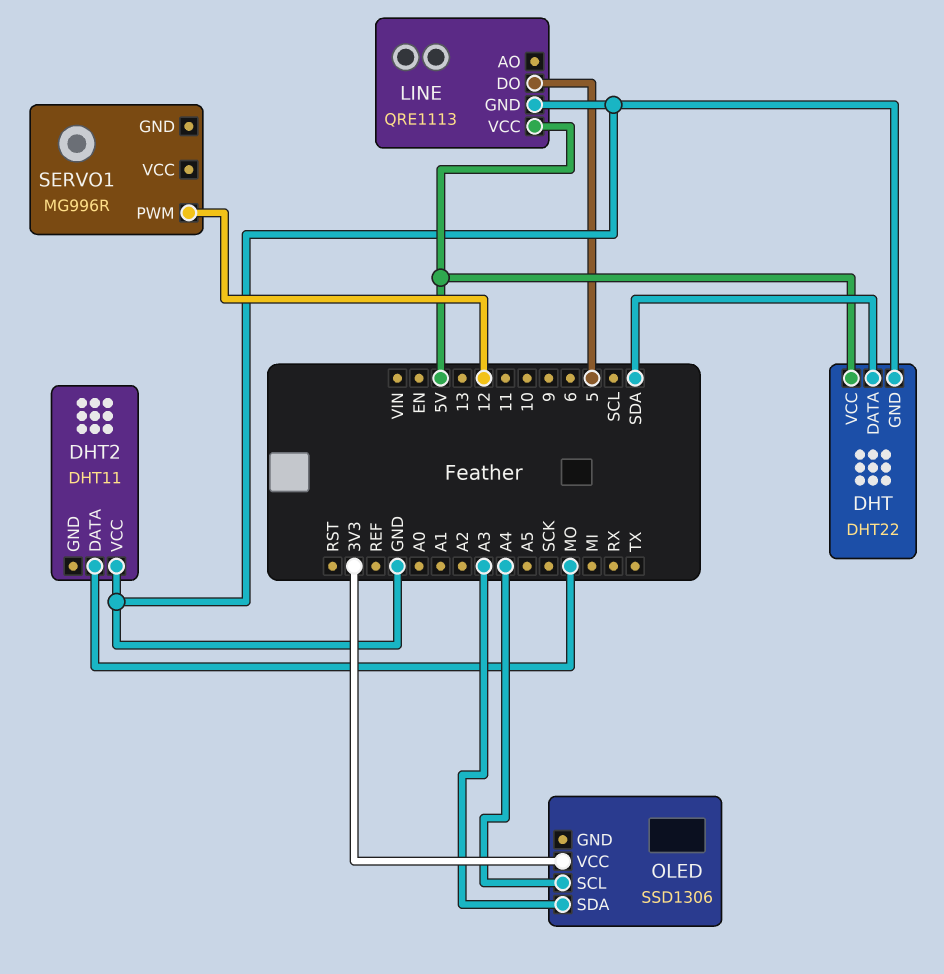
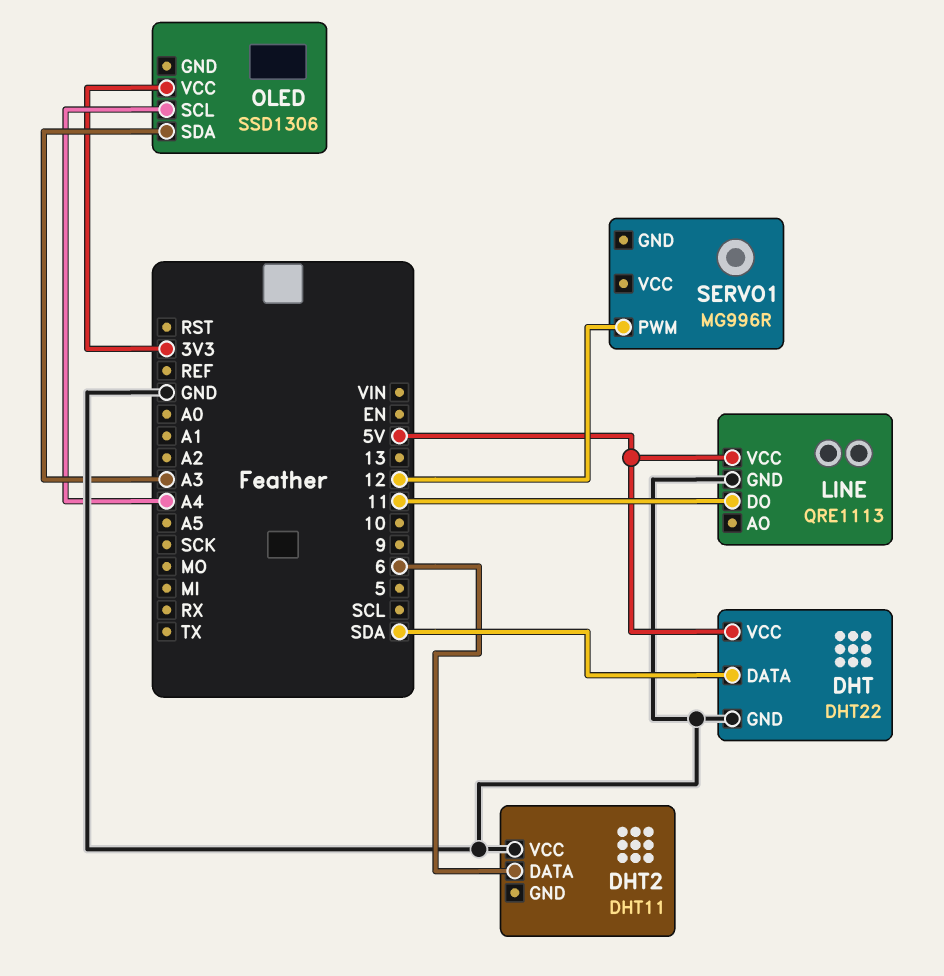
DHT2 pin DATA: MO -> 6
LINE pin DO: 5 -> 11

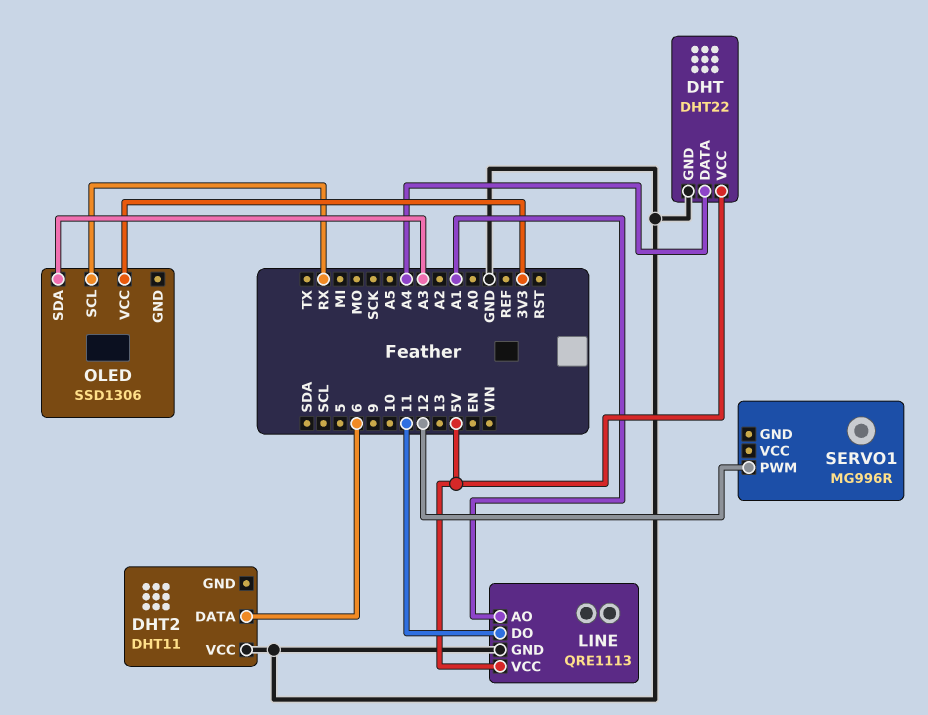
DHT pin DATA: SDA -> A4
LINE pin AO: none -> A1
OLED pin SCL: A4 -> RX

